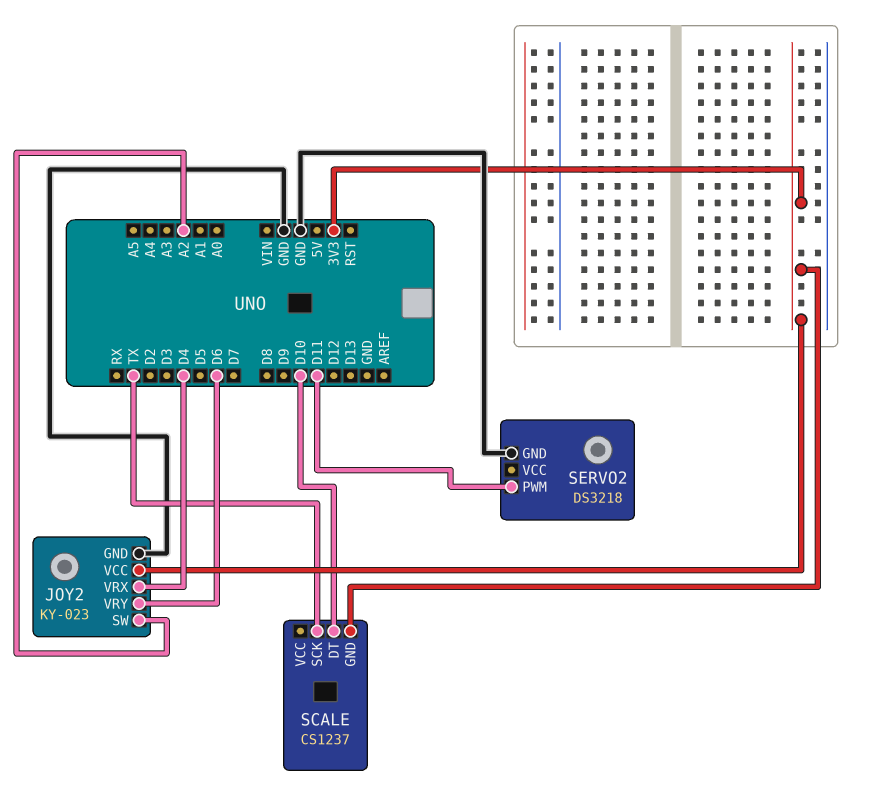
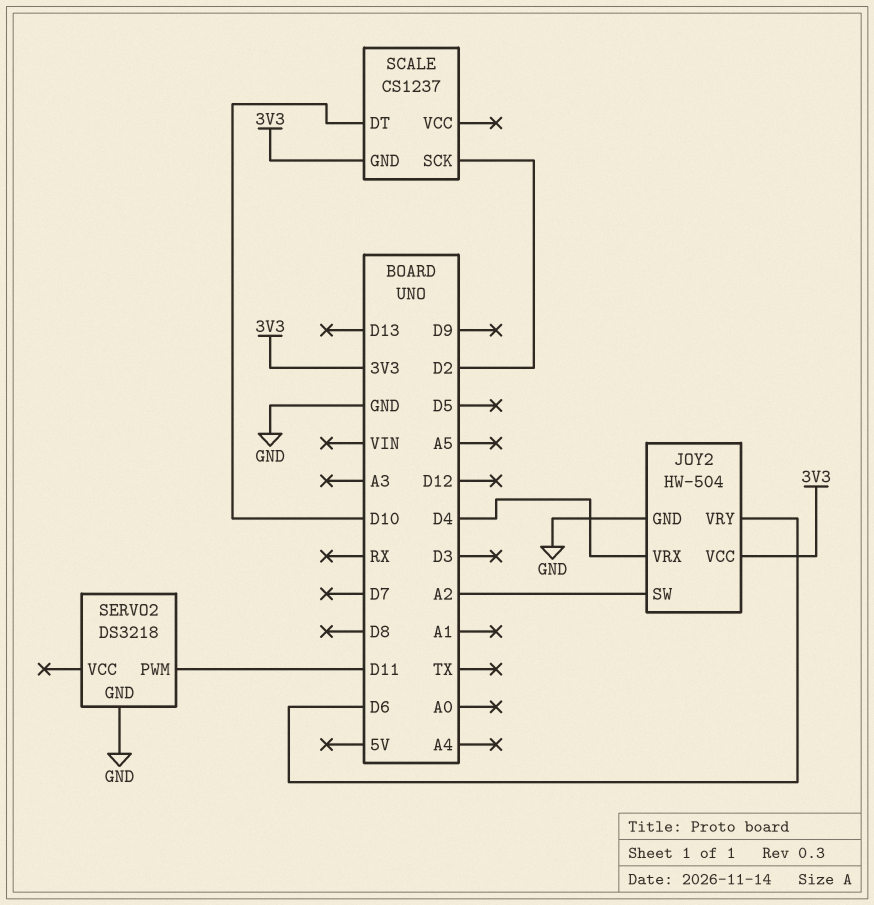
JOY2: KY-023 -> HW-504
SCALE pin SCK: TX -> D2

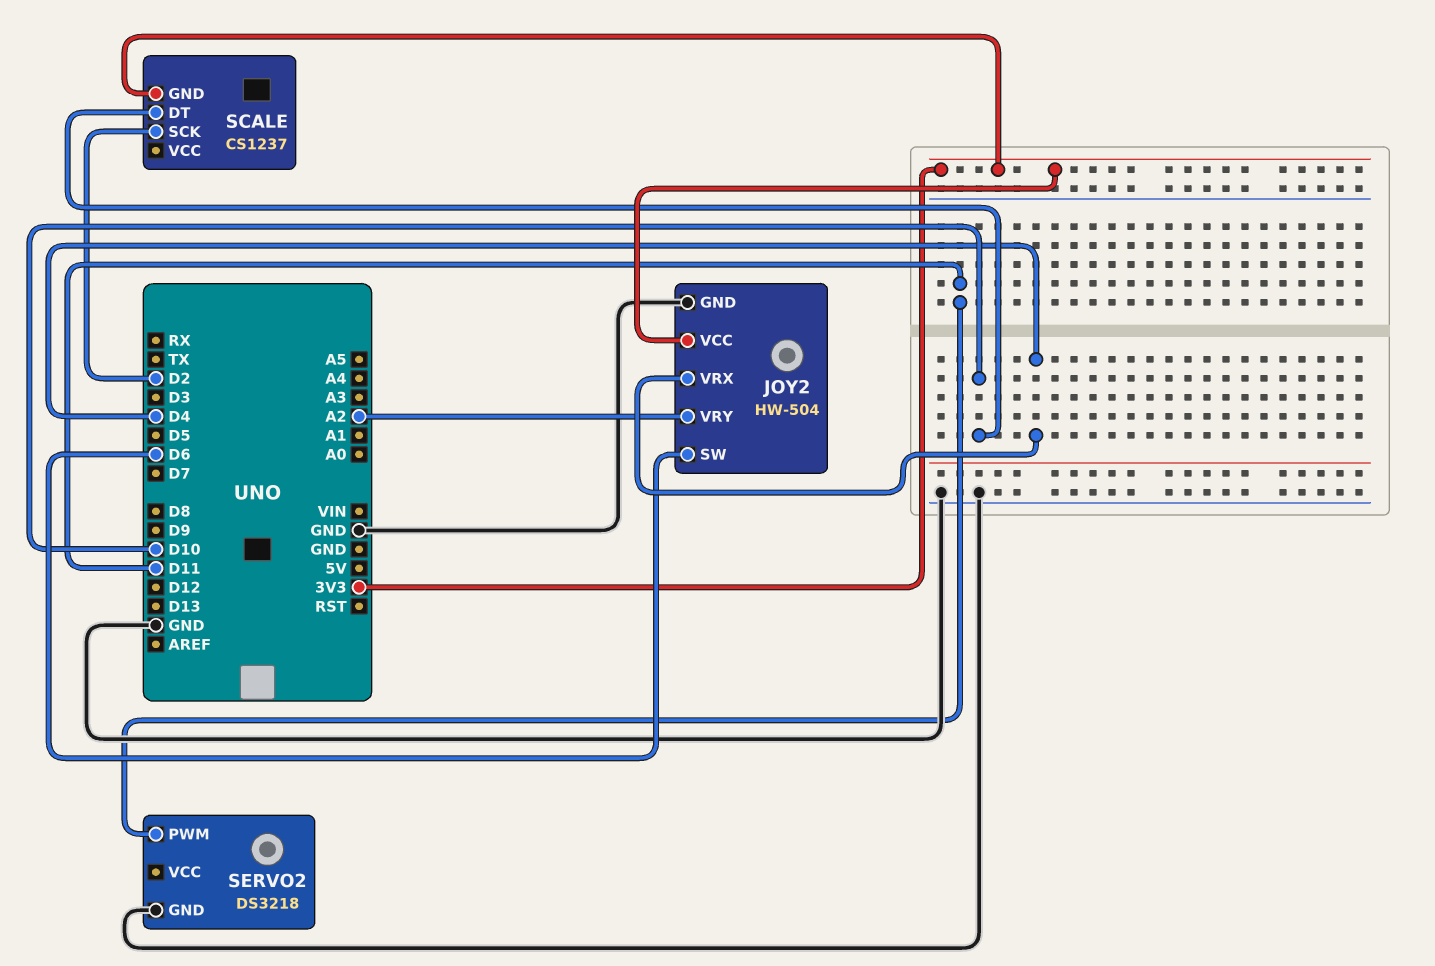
JOY2 pin SW: A2 -> D6
JOY2 pin VRY: D6 -> A2

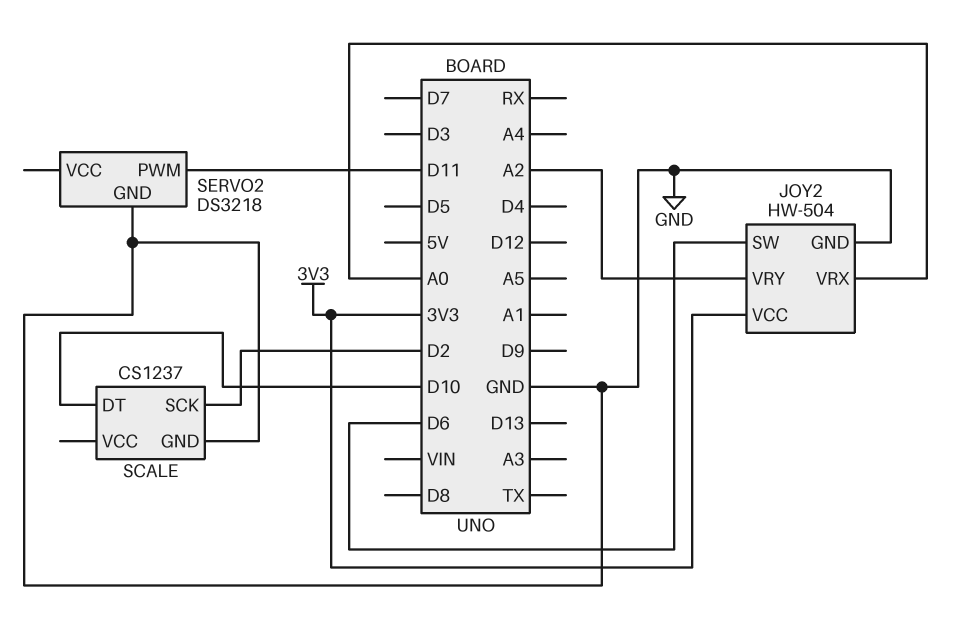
JOY2 pin VRX: D4 -> A0
SCALE pin GND: 3V3 -> GND

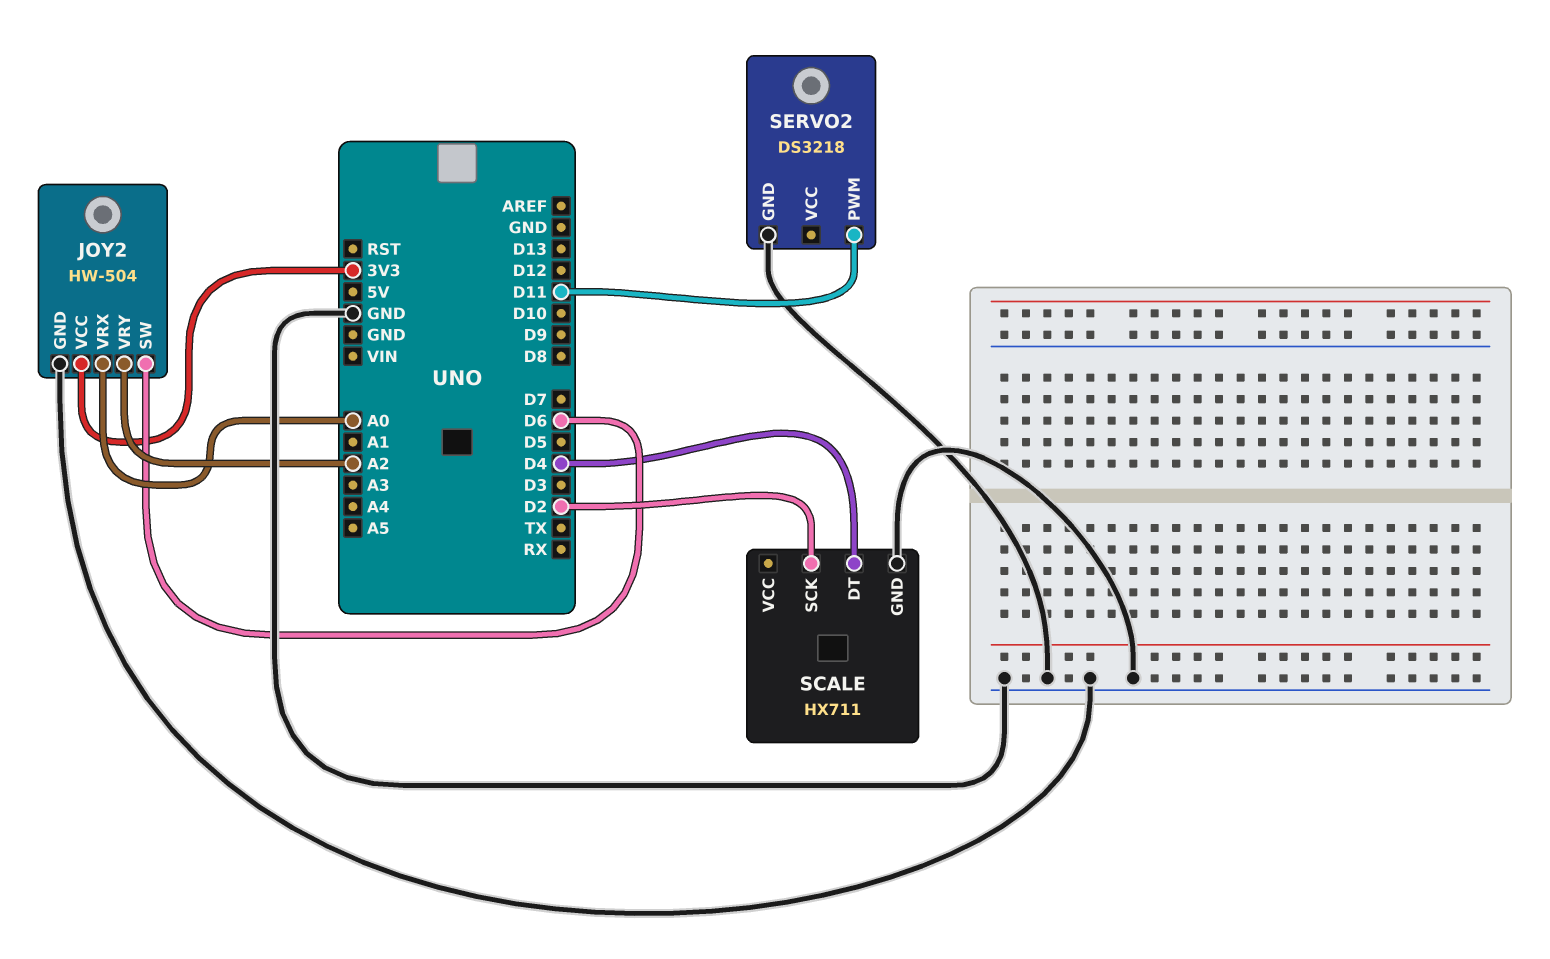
SCALE: CS1237 -> HX711
SCALE pin DT: D10 -> D4

